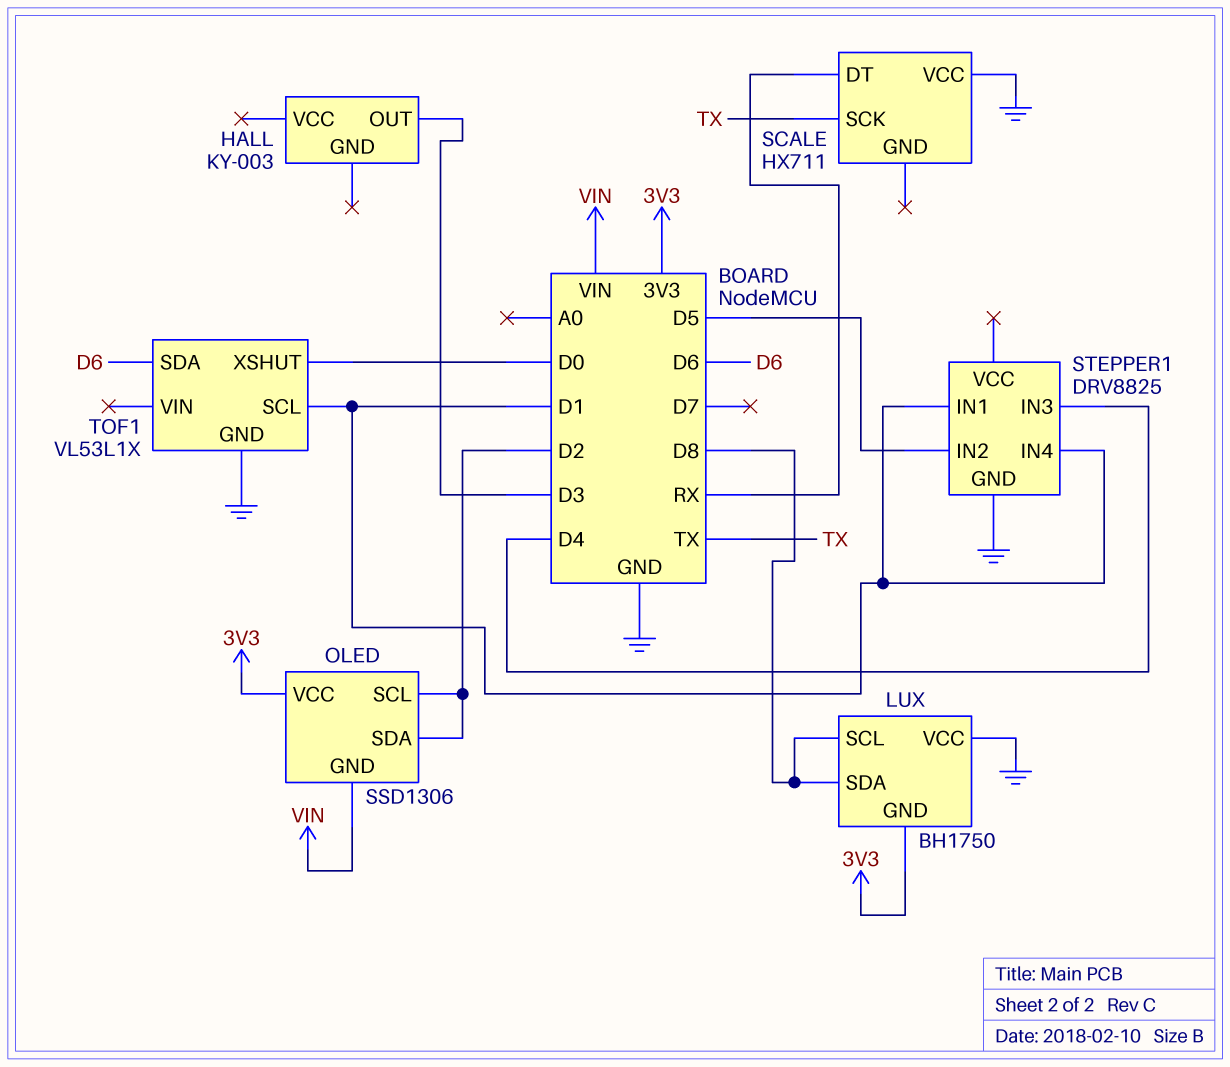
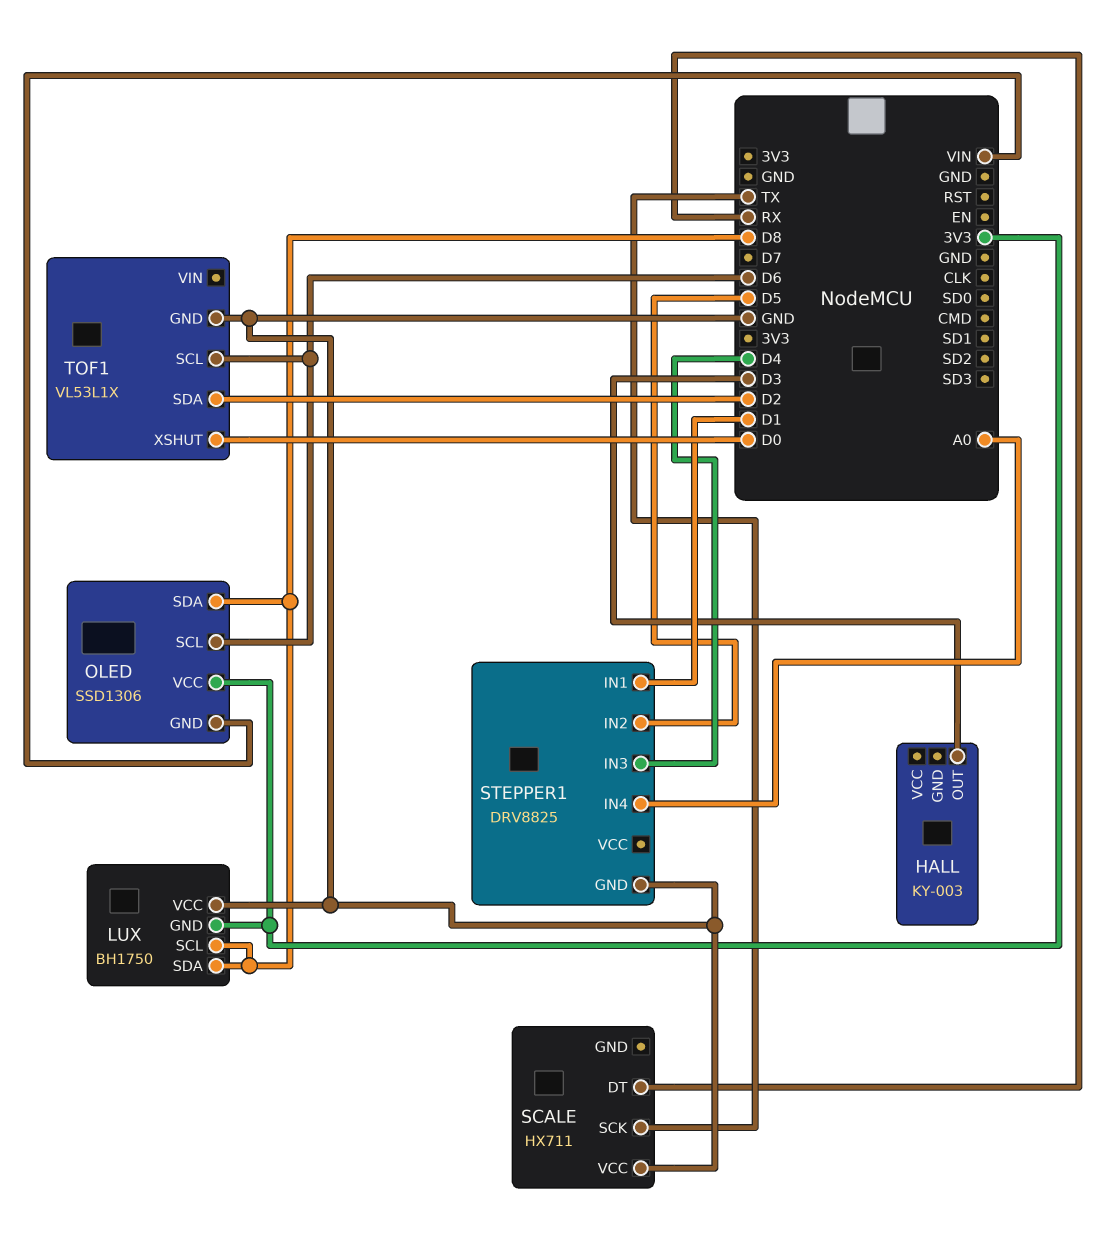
OLED pin SCL: D2 -> D6
OLED pin SDA: D2 -> D8
STEPPER1 pin IN4: D1 -> A0
TOF1 pin SCL: D1 -> D6
TOF1 pin SDA: D6 -> D2

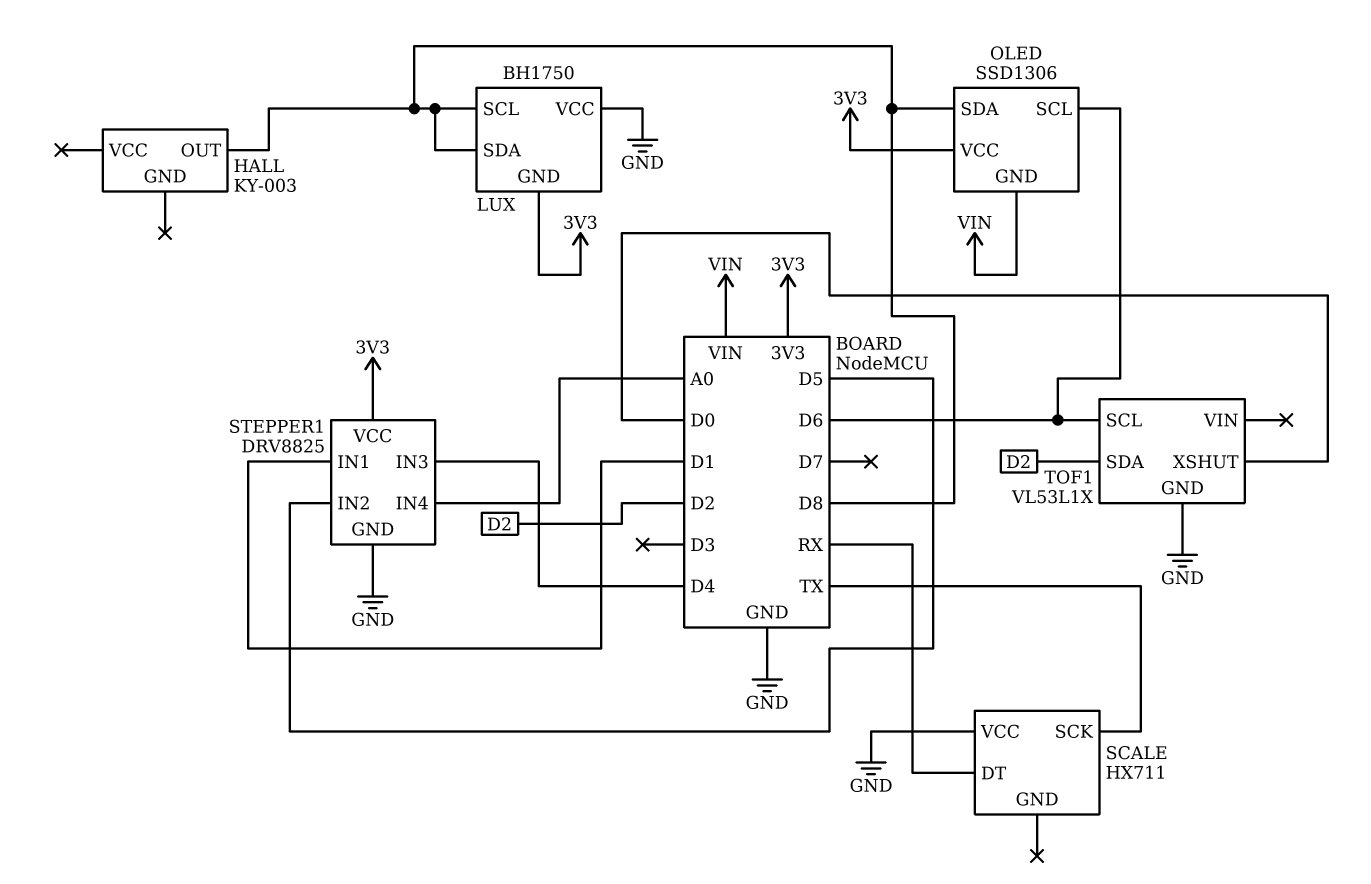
HALL pin OUT: D3 -> D8
STEPPER1 pin VCC: none -> 3V3

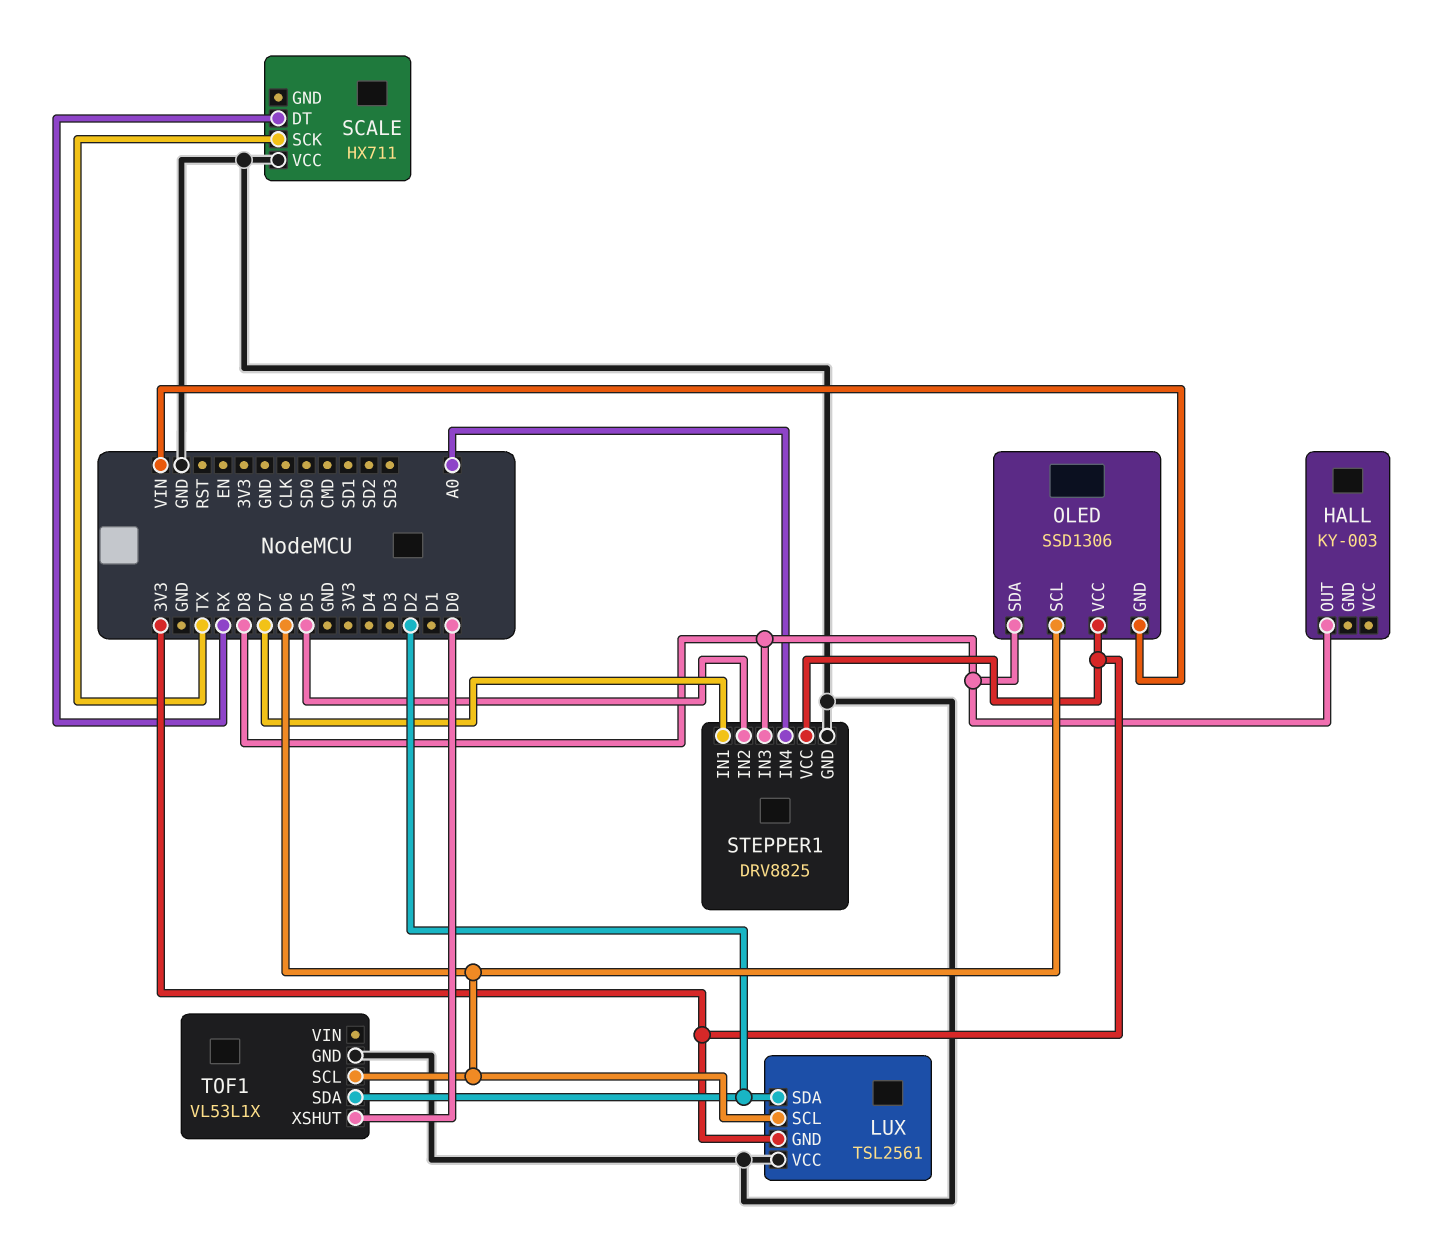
LUX: BH1750 -> TSL2561
LUX pin SCL: D8 -> D6
LUX pin SDA: D8 -> D2
STEPPER1 pin IN1: D1 -> D7
STEPPER1 pin IN3: D4 -> D8

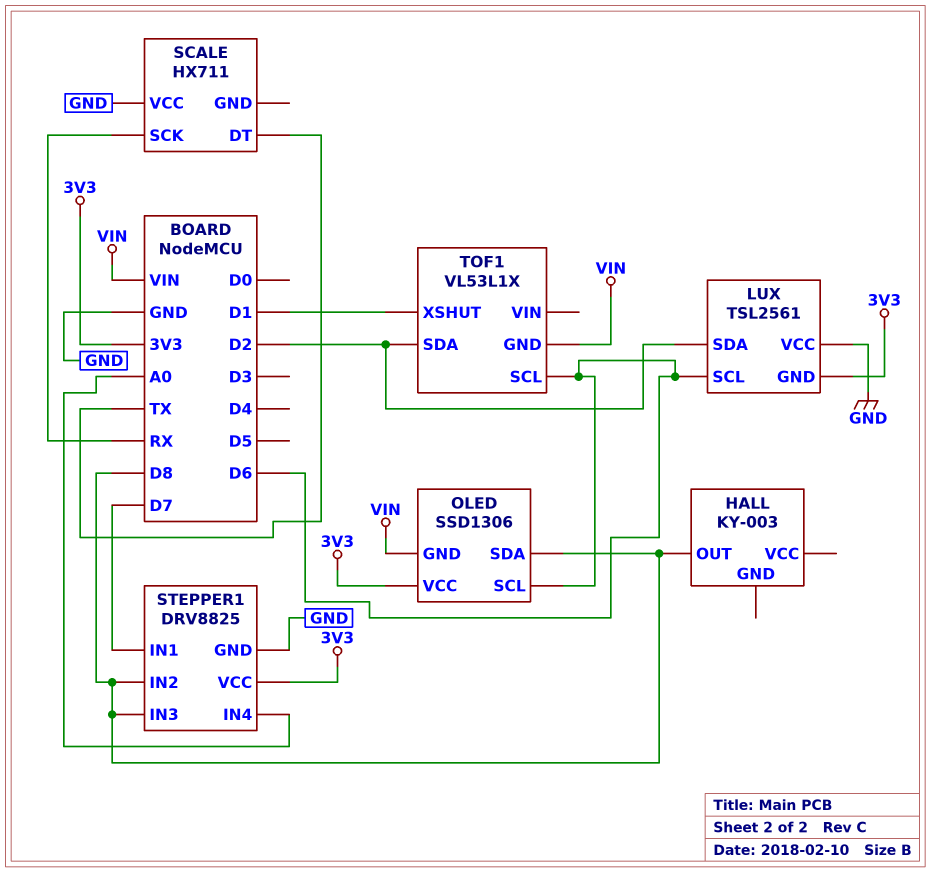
SCALE pin DT: RX -> TX
SCALE pin SCK: TX -> RX
STEPPER1 pin IN2: D5 -> D8
TOF1 pin GND: GND -> VIN
TOF1 pin XSHUT: D0 -> D1

